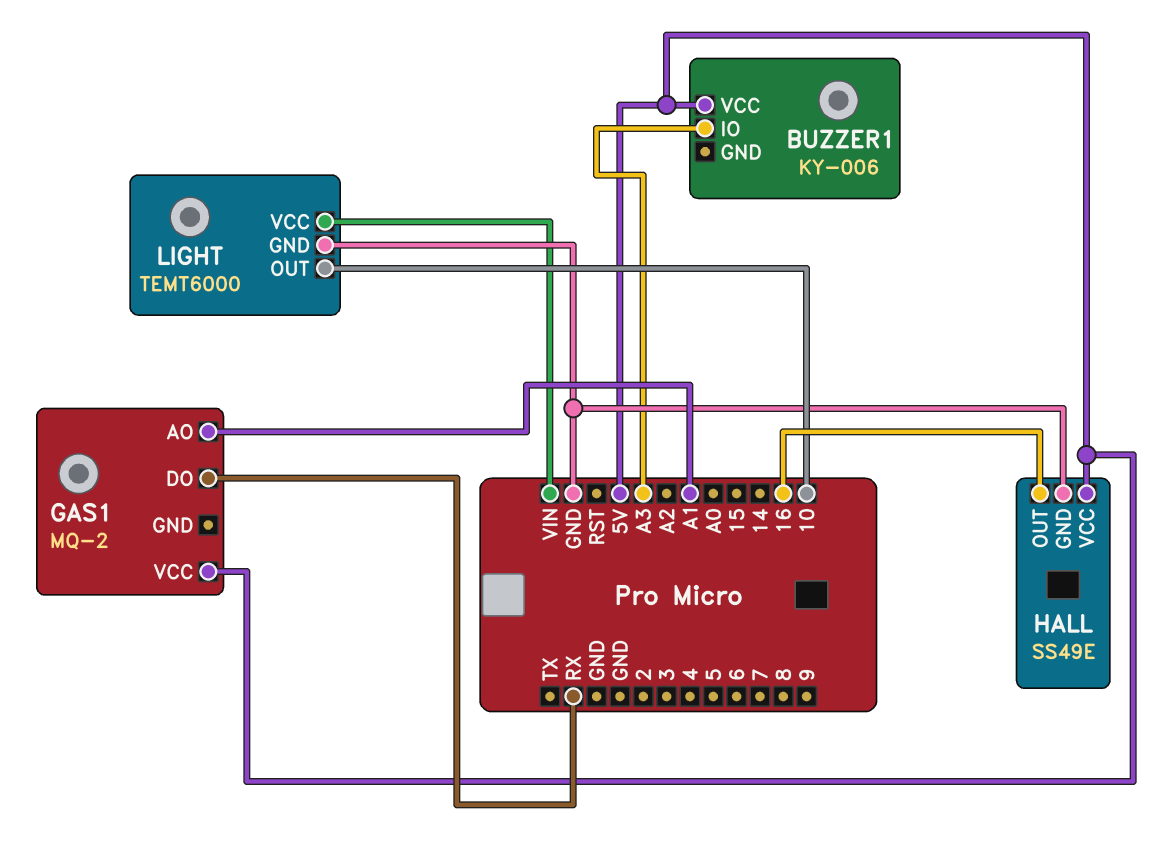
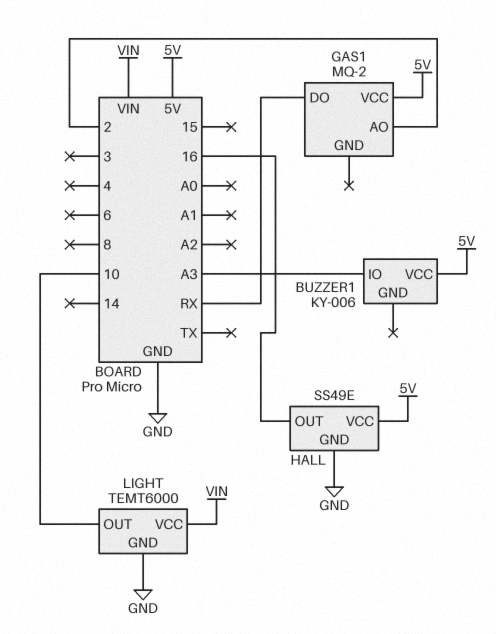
GAS1 pin AO: A1 -> 2

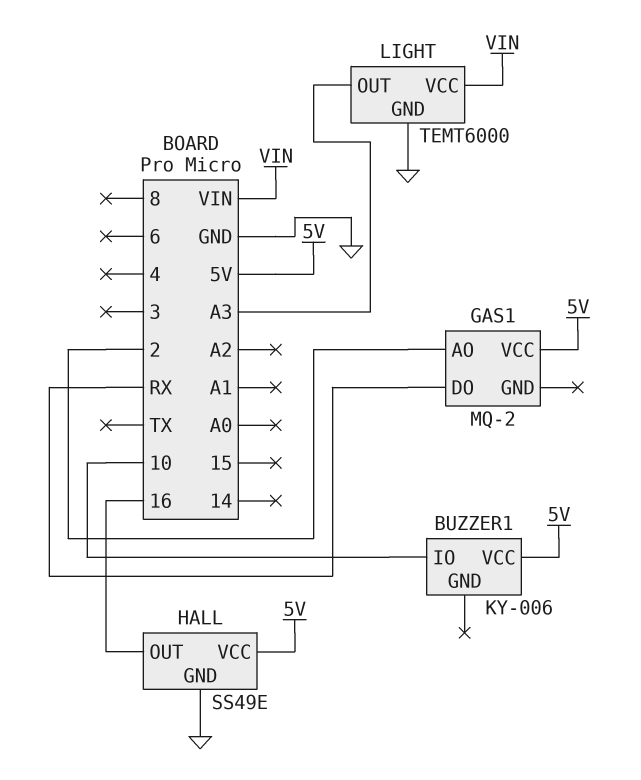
BUZZER1 pin IO: A3 -> 10
LIGHT pin OUT: 10 -> A3

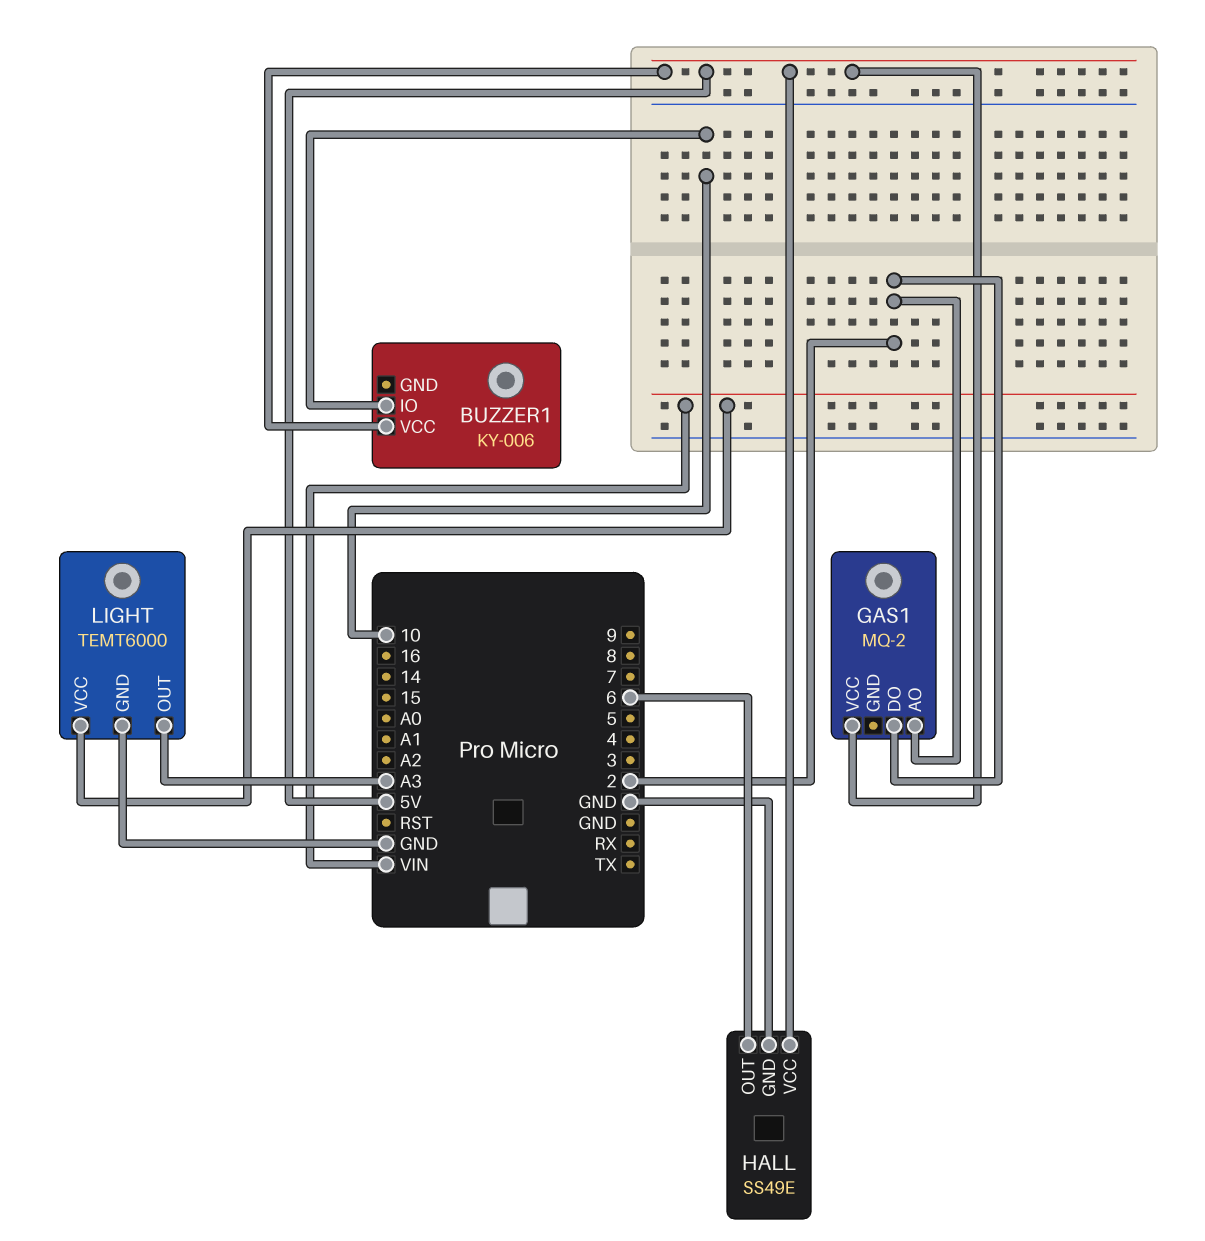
GAS1 pin DO: RX -> 2
HALL pin OUT: 16 -> 6

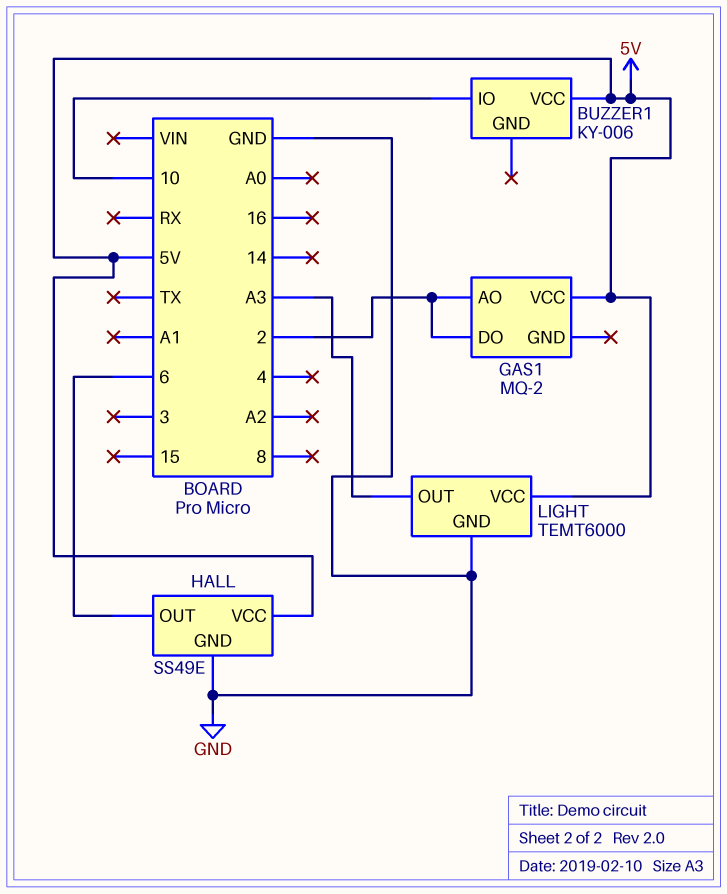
LIGHT pin VCC: VIN -> 5V

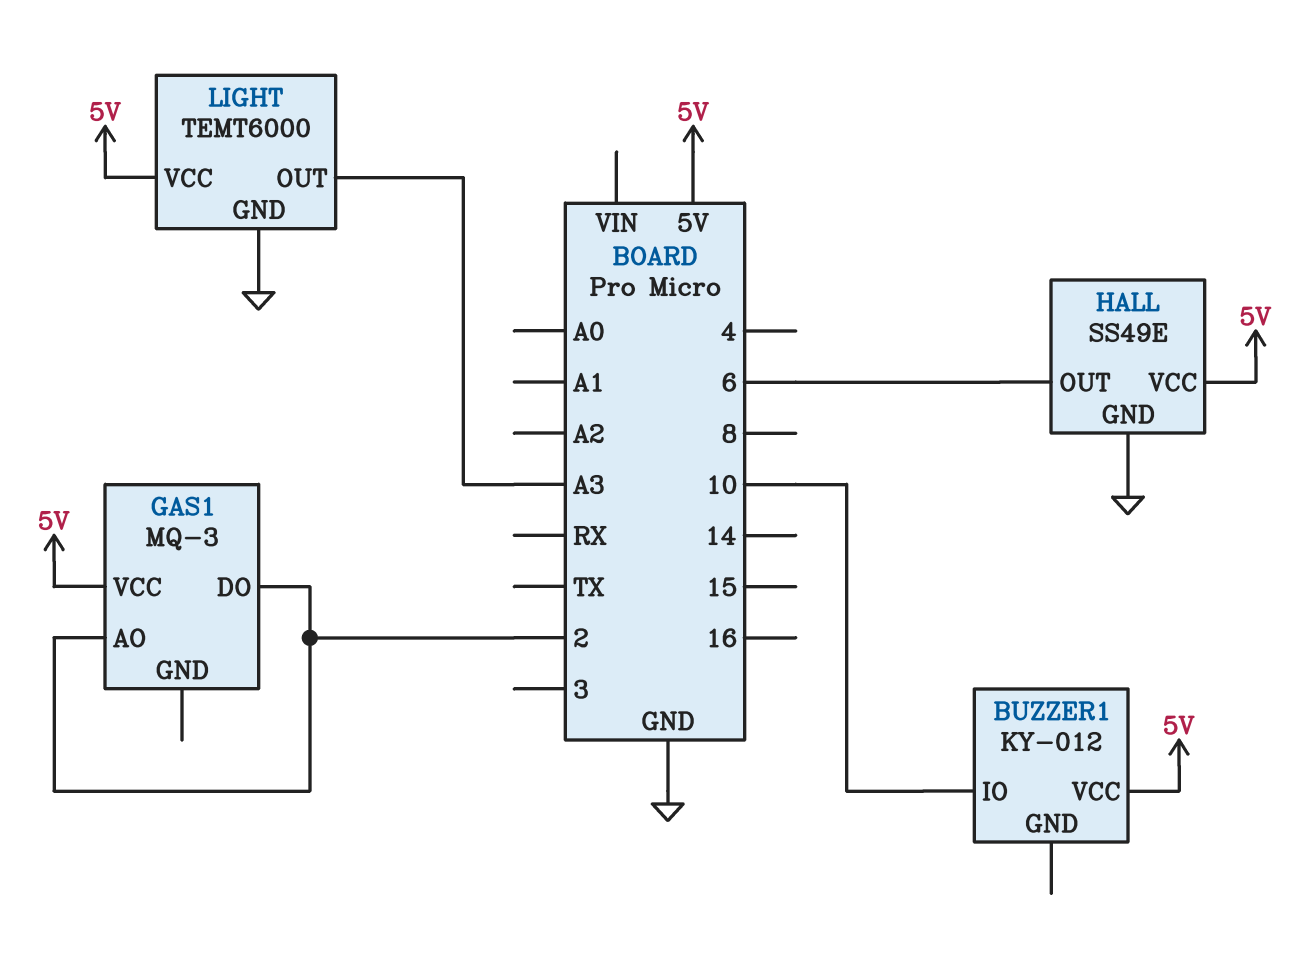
BUZZER1: KY-006 -> KY-012
GAS1: MQ-2 -> MQ-3

